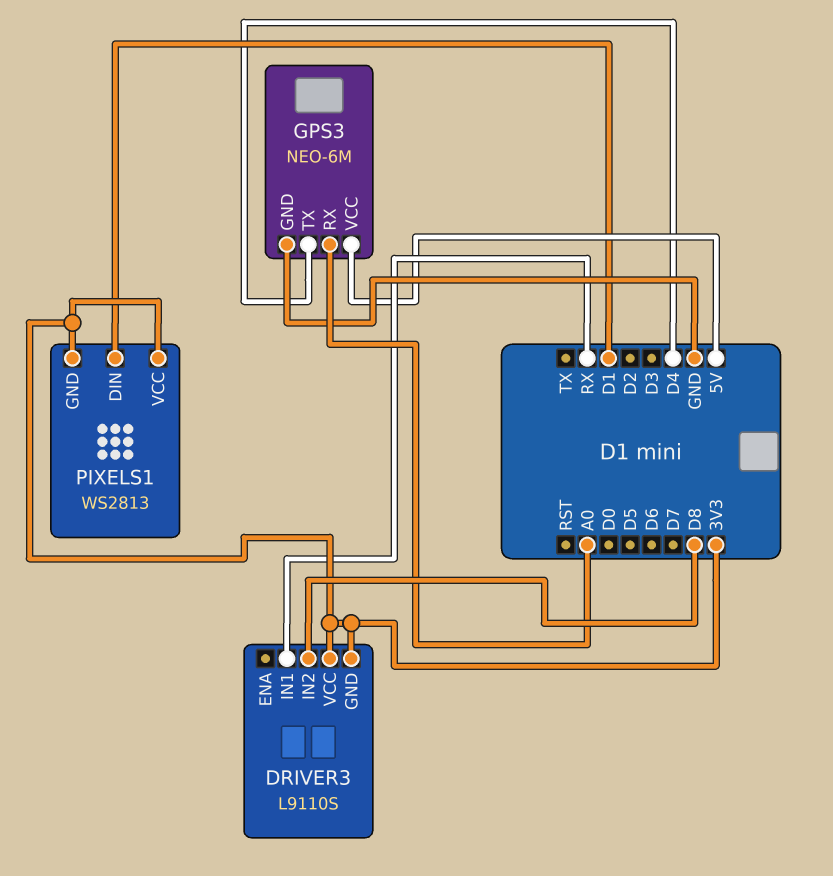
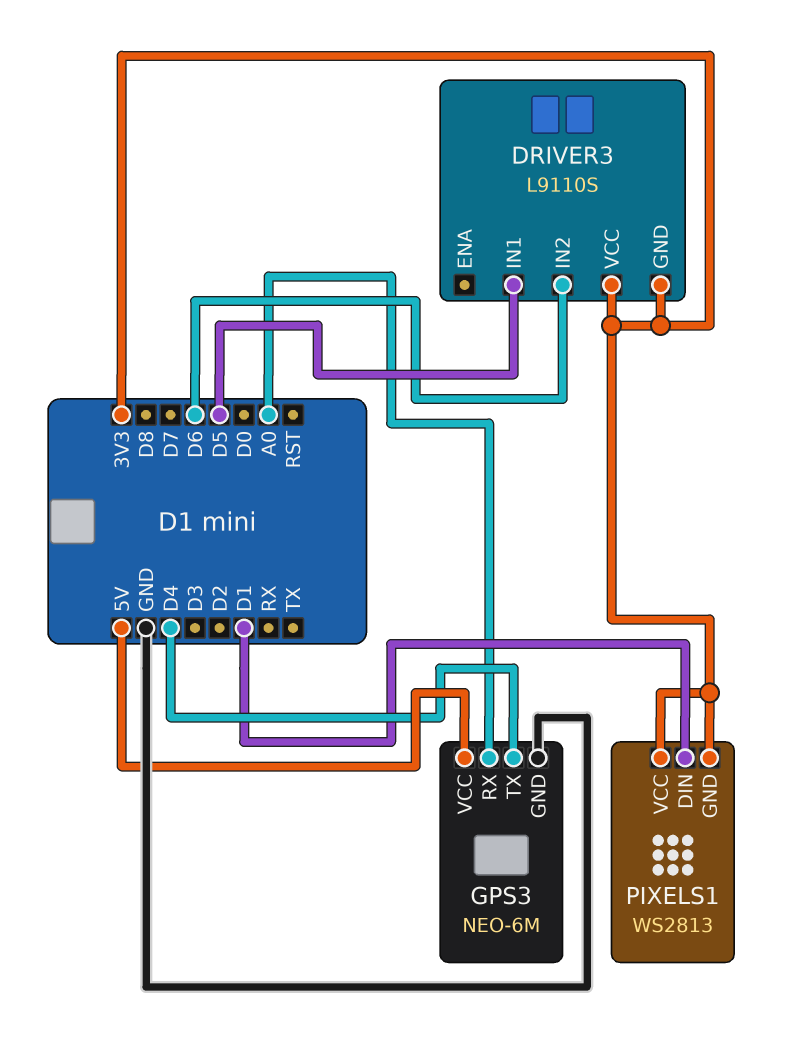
DRIVER3 pin IN1: RX -> D5
DRIVER3 pin IN2: D8 -> D6

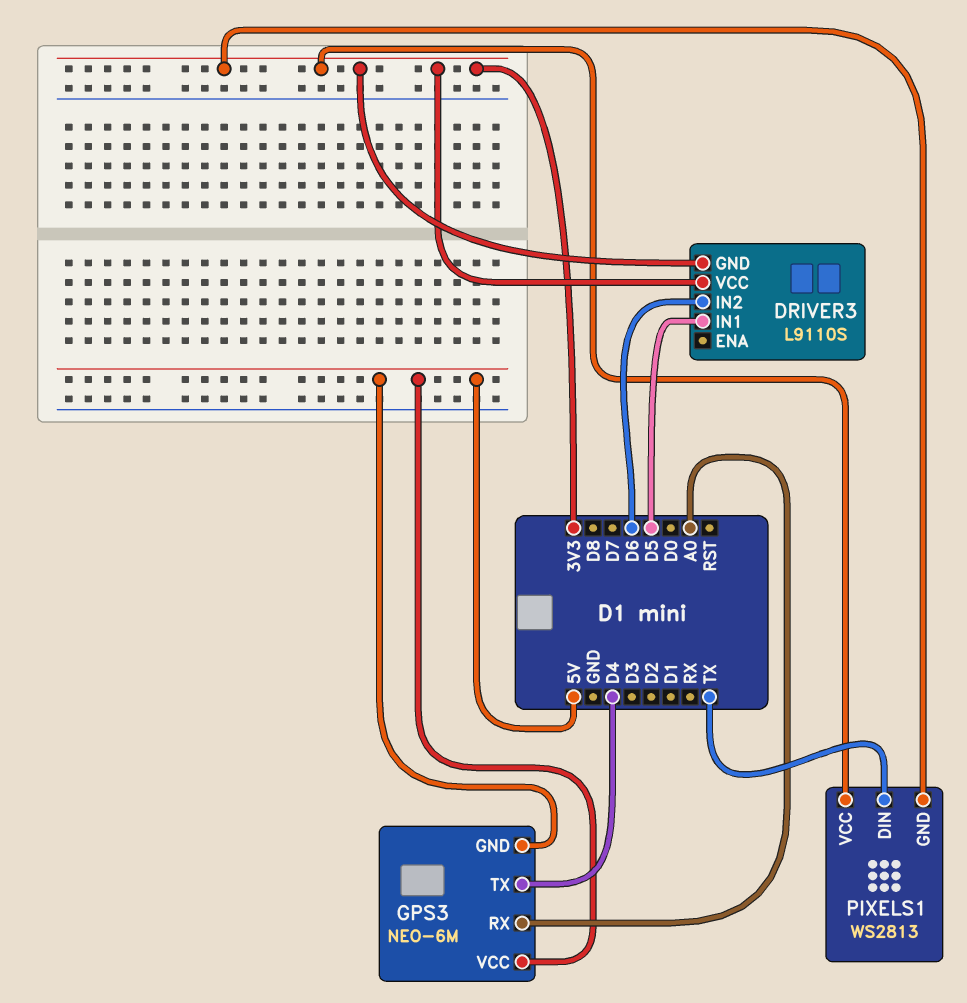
GPS3 pin GND: GND -> 5V
PIXELS1 pin DIN: D1 -> TX

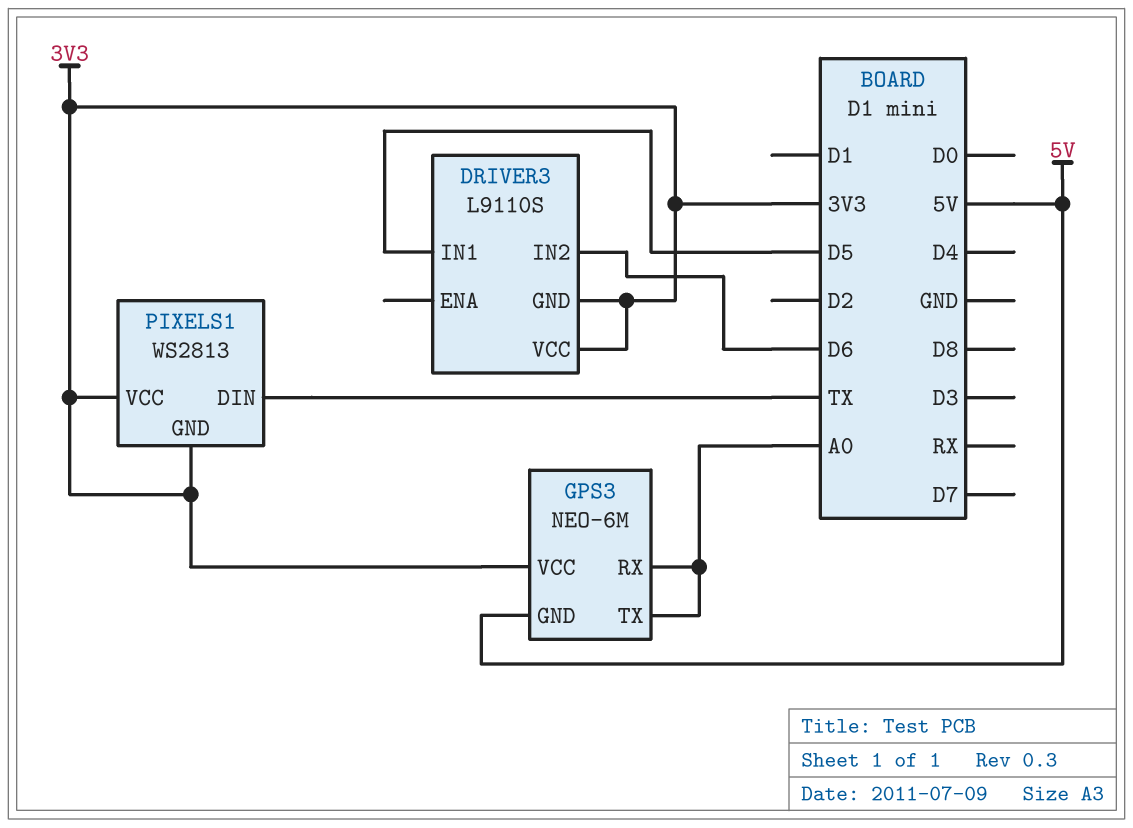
GPS3 pin TX: D4 -> A0
GPS3 pin VCC: 5V -> 3V3

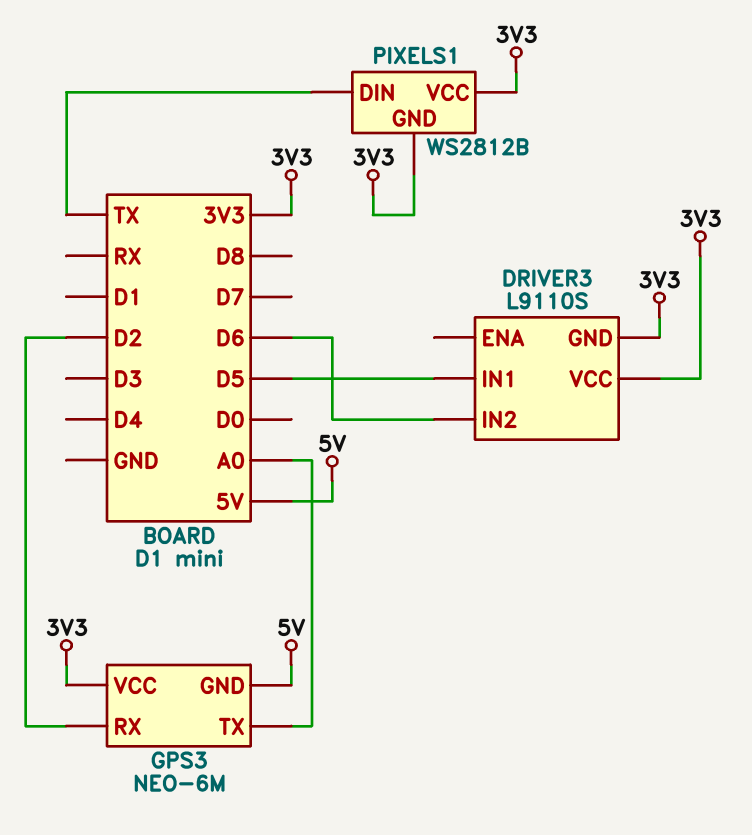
GPS3 pin RX: A0 -> D2
PIXELS1: WS2813 -> WS2812B

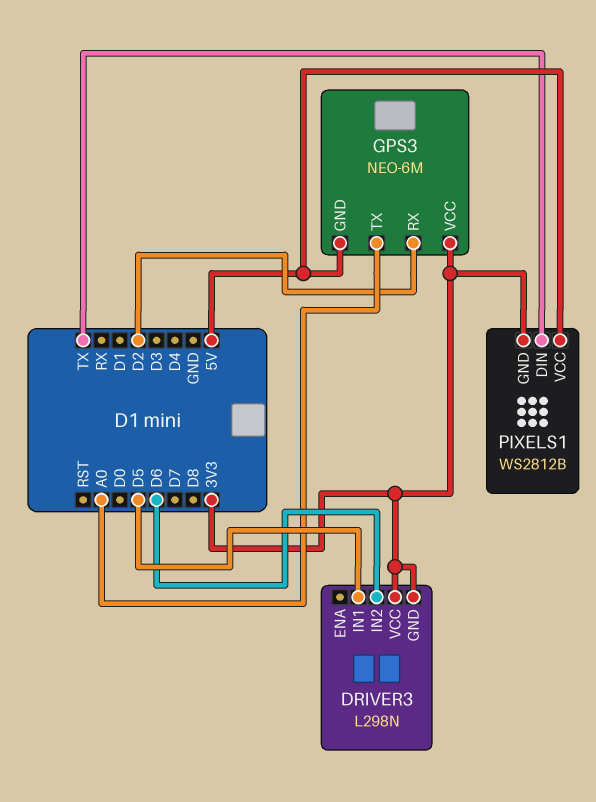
DRIVER3: L9110S -> L298N
PIXELS1 pin VCC: 3V3 -> 5V

